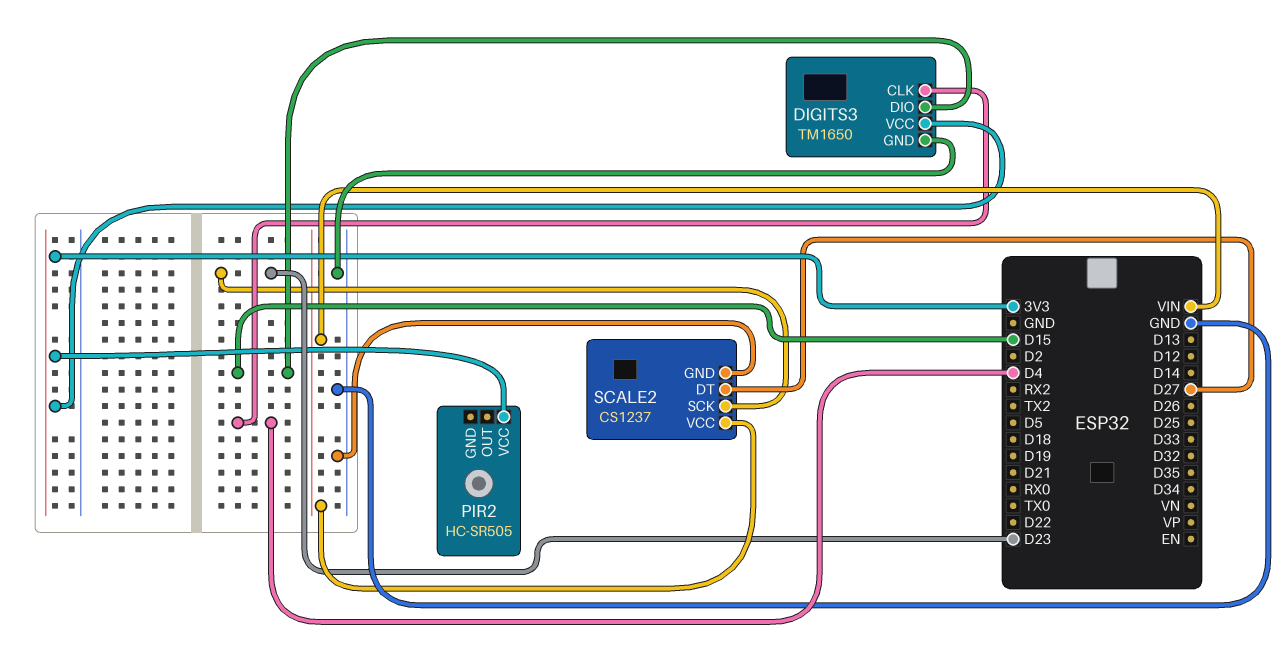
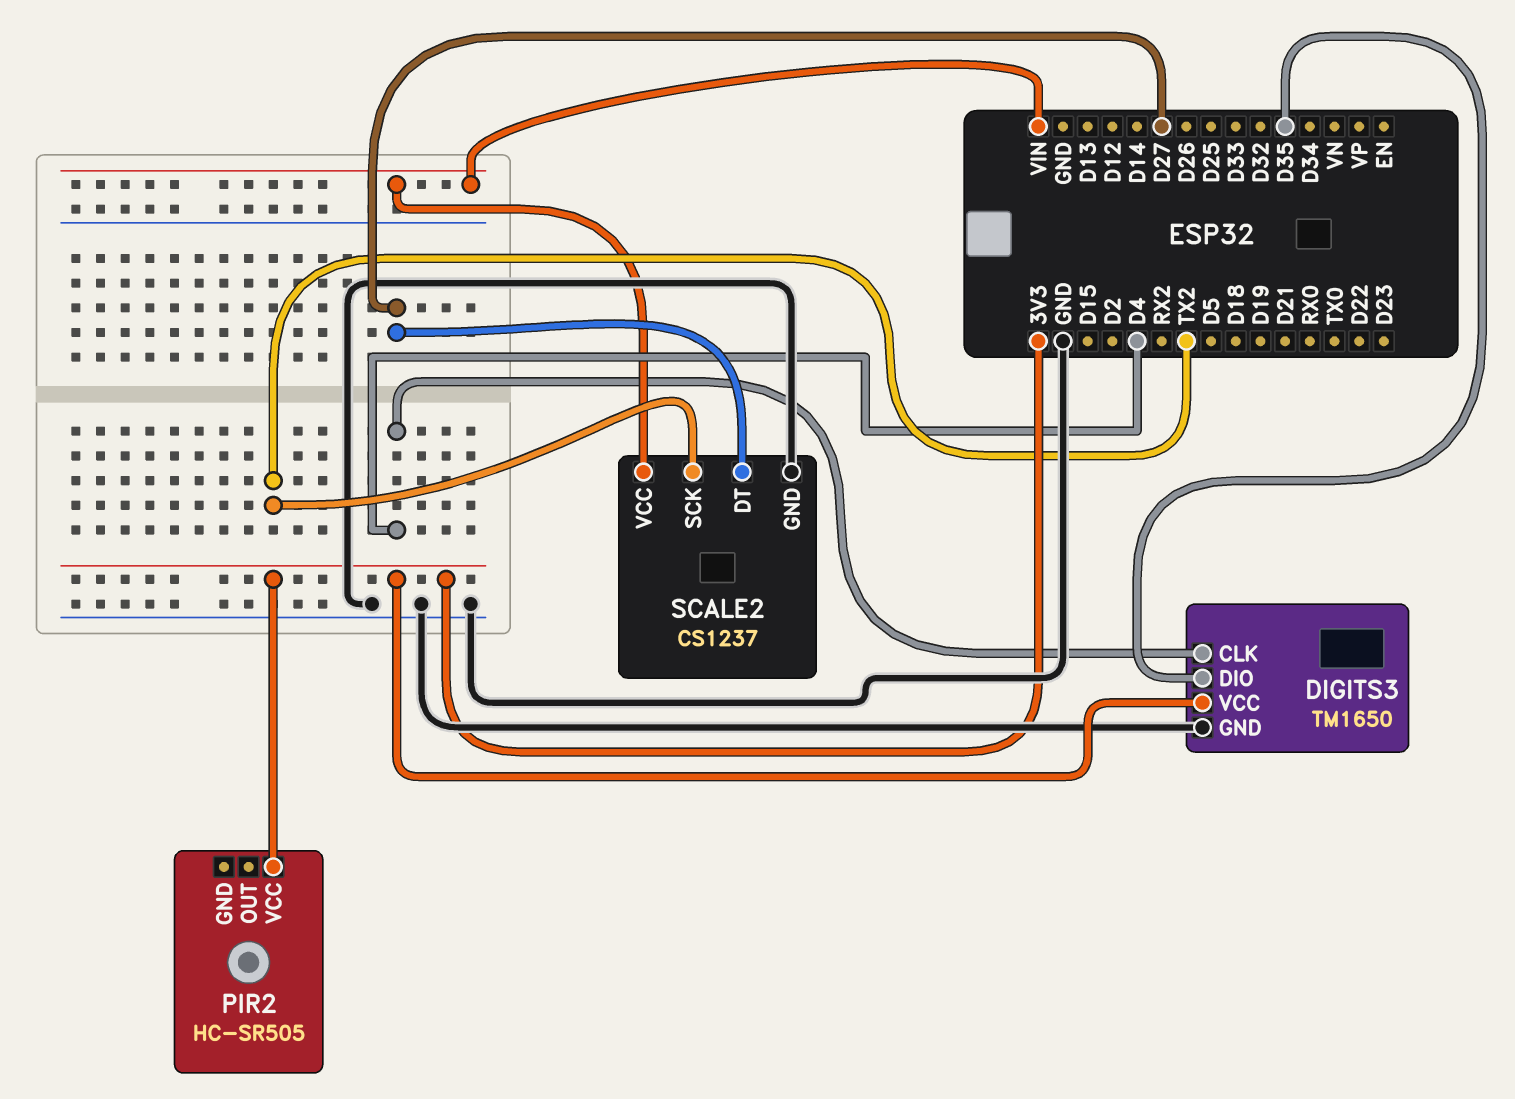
DIGITS3 pin DIO: D15 -> D35
SCALE2 pin SCK: D23 -> TX2

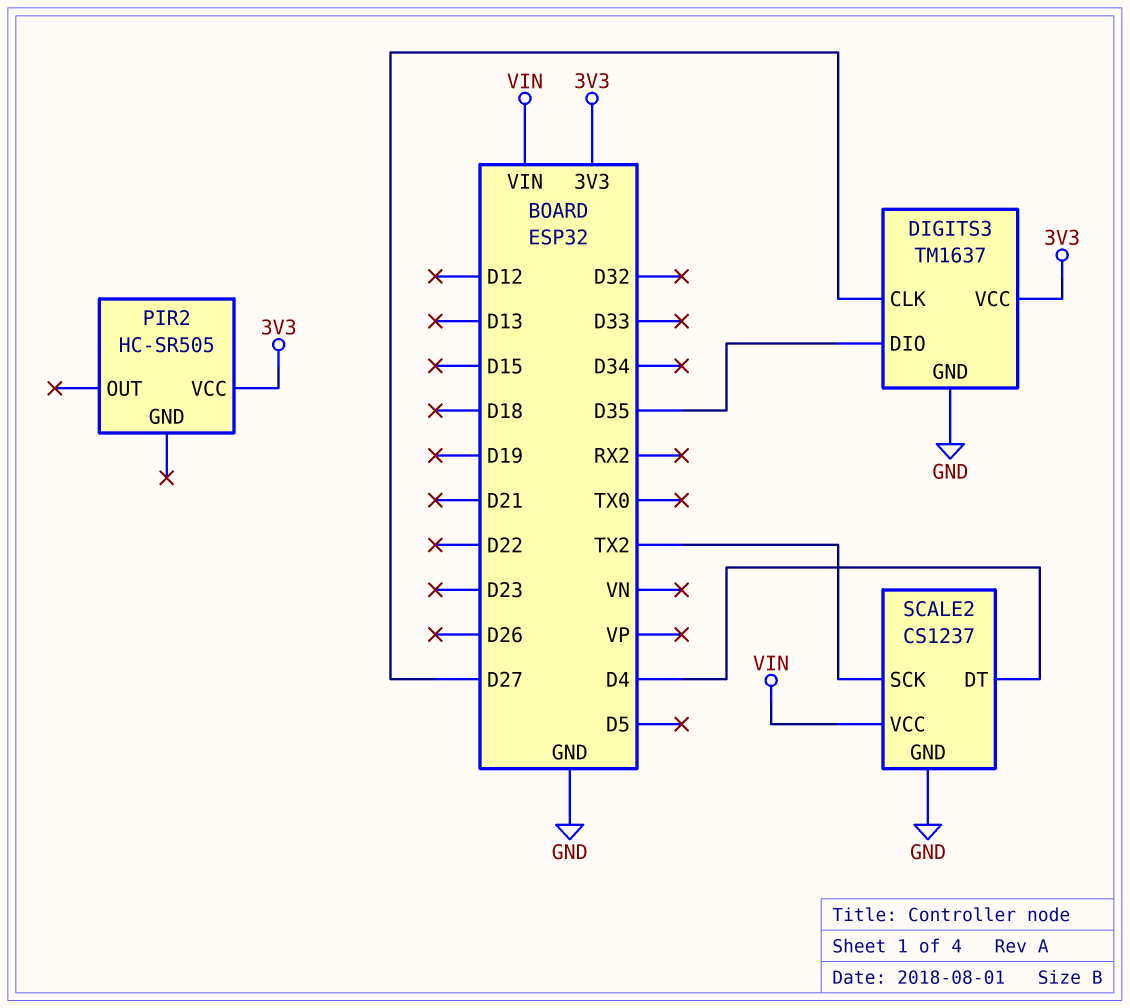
DIGITS3: TM1650 -> TM1637
DIGITS3 pin CLK: D4 -> D27
SCALE2 pin DT: D27 -> D4

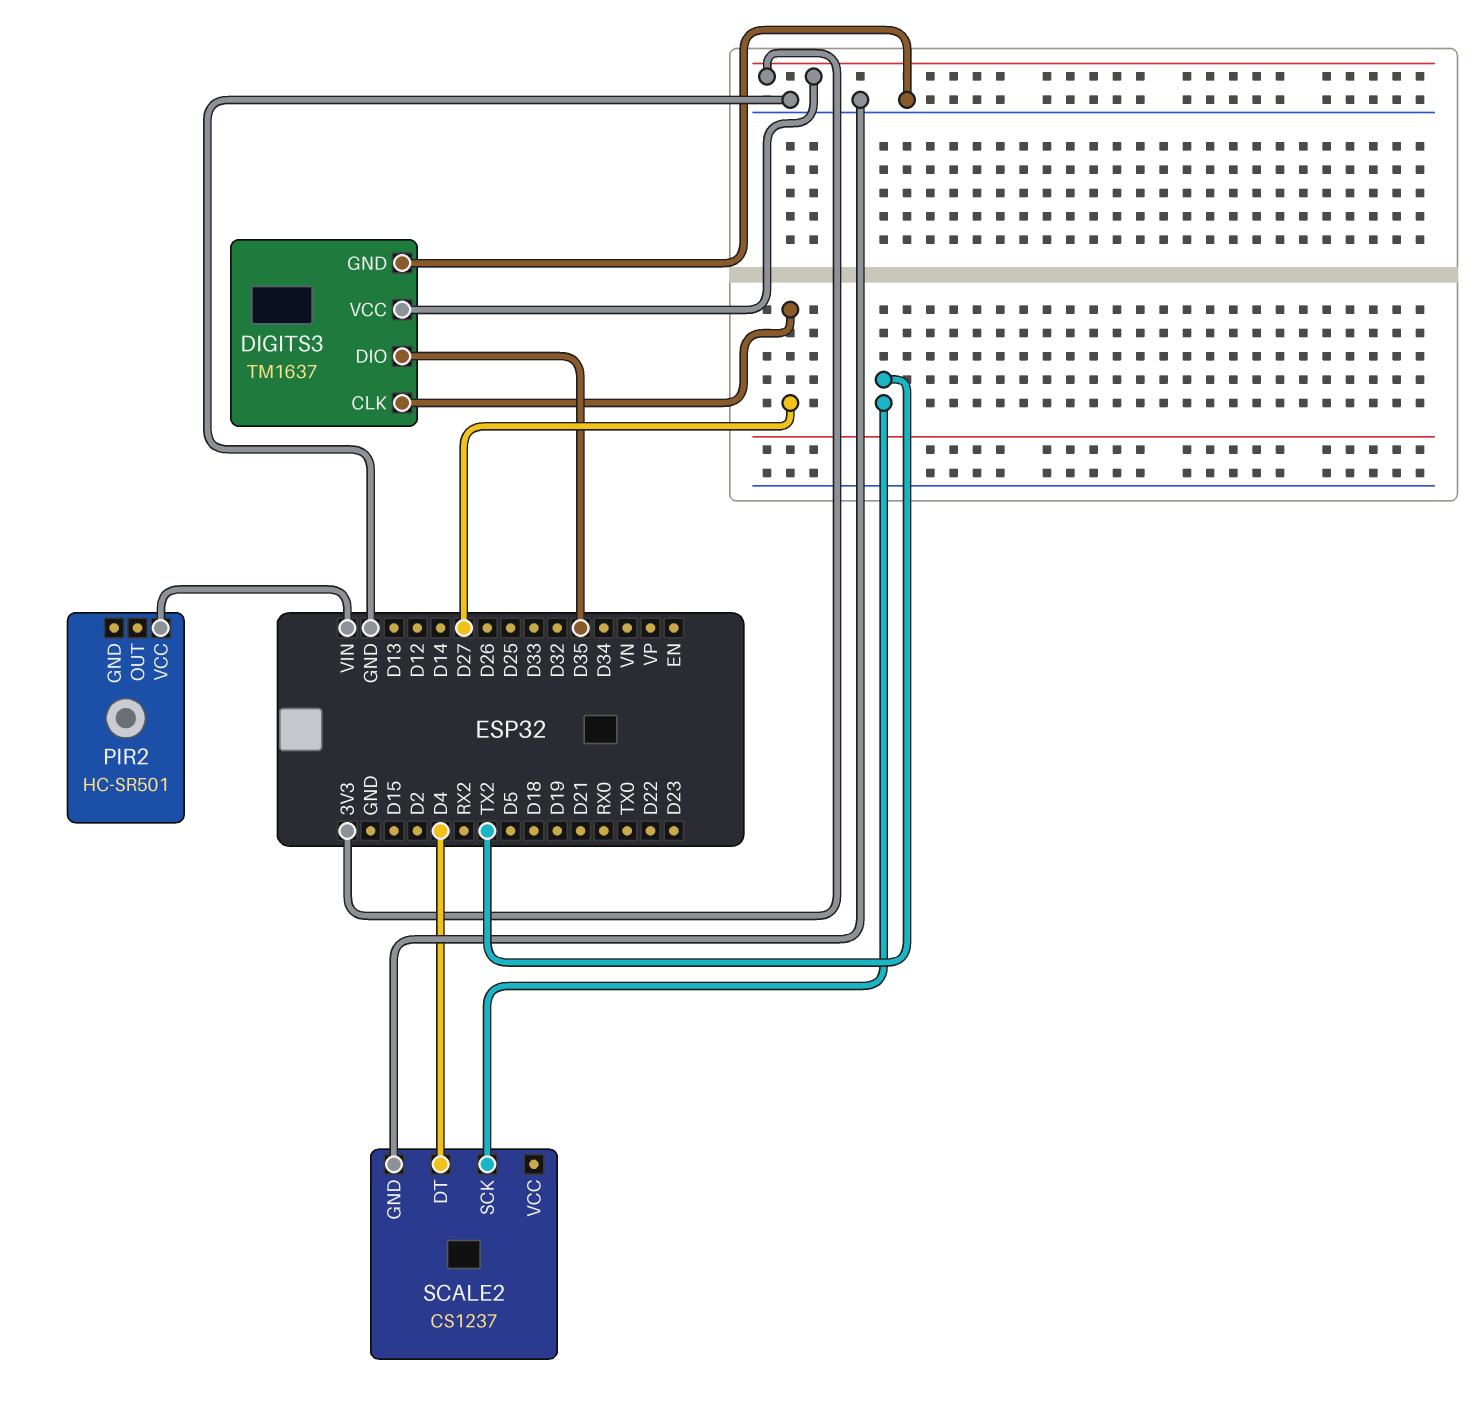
PIR2: HC-SR505 -> HC-SR501
PIR2 pin VCC: 3V3 -> VIN
SCALE2 pin VCC: VIN -> none

